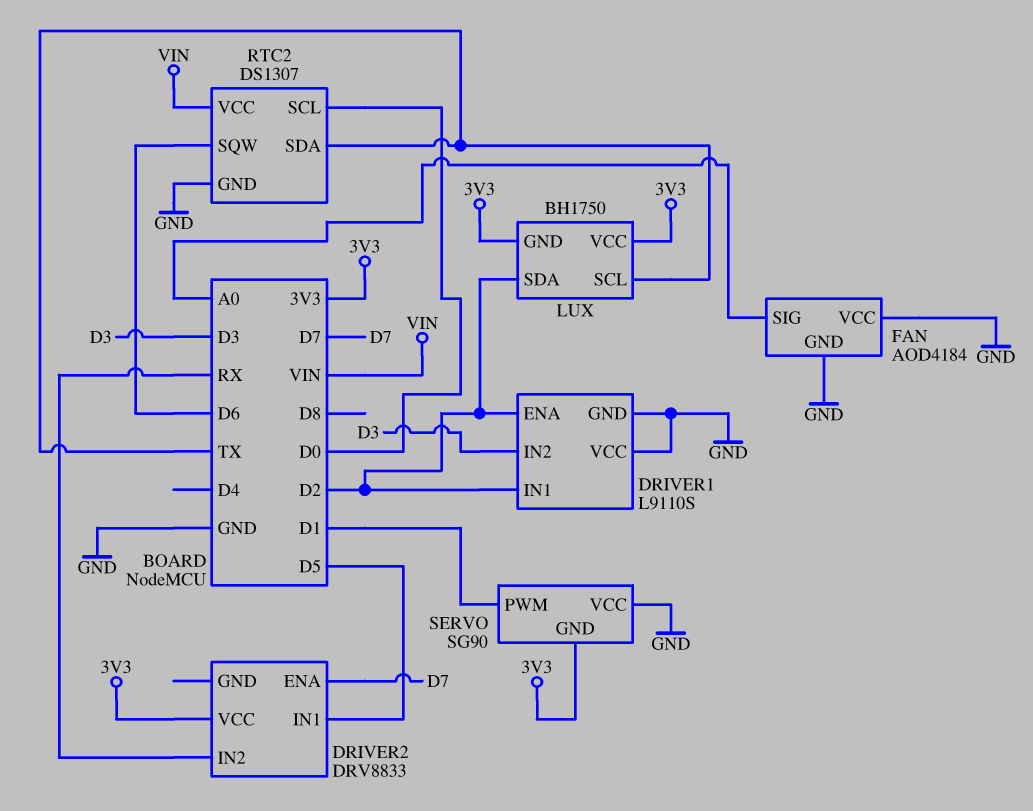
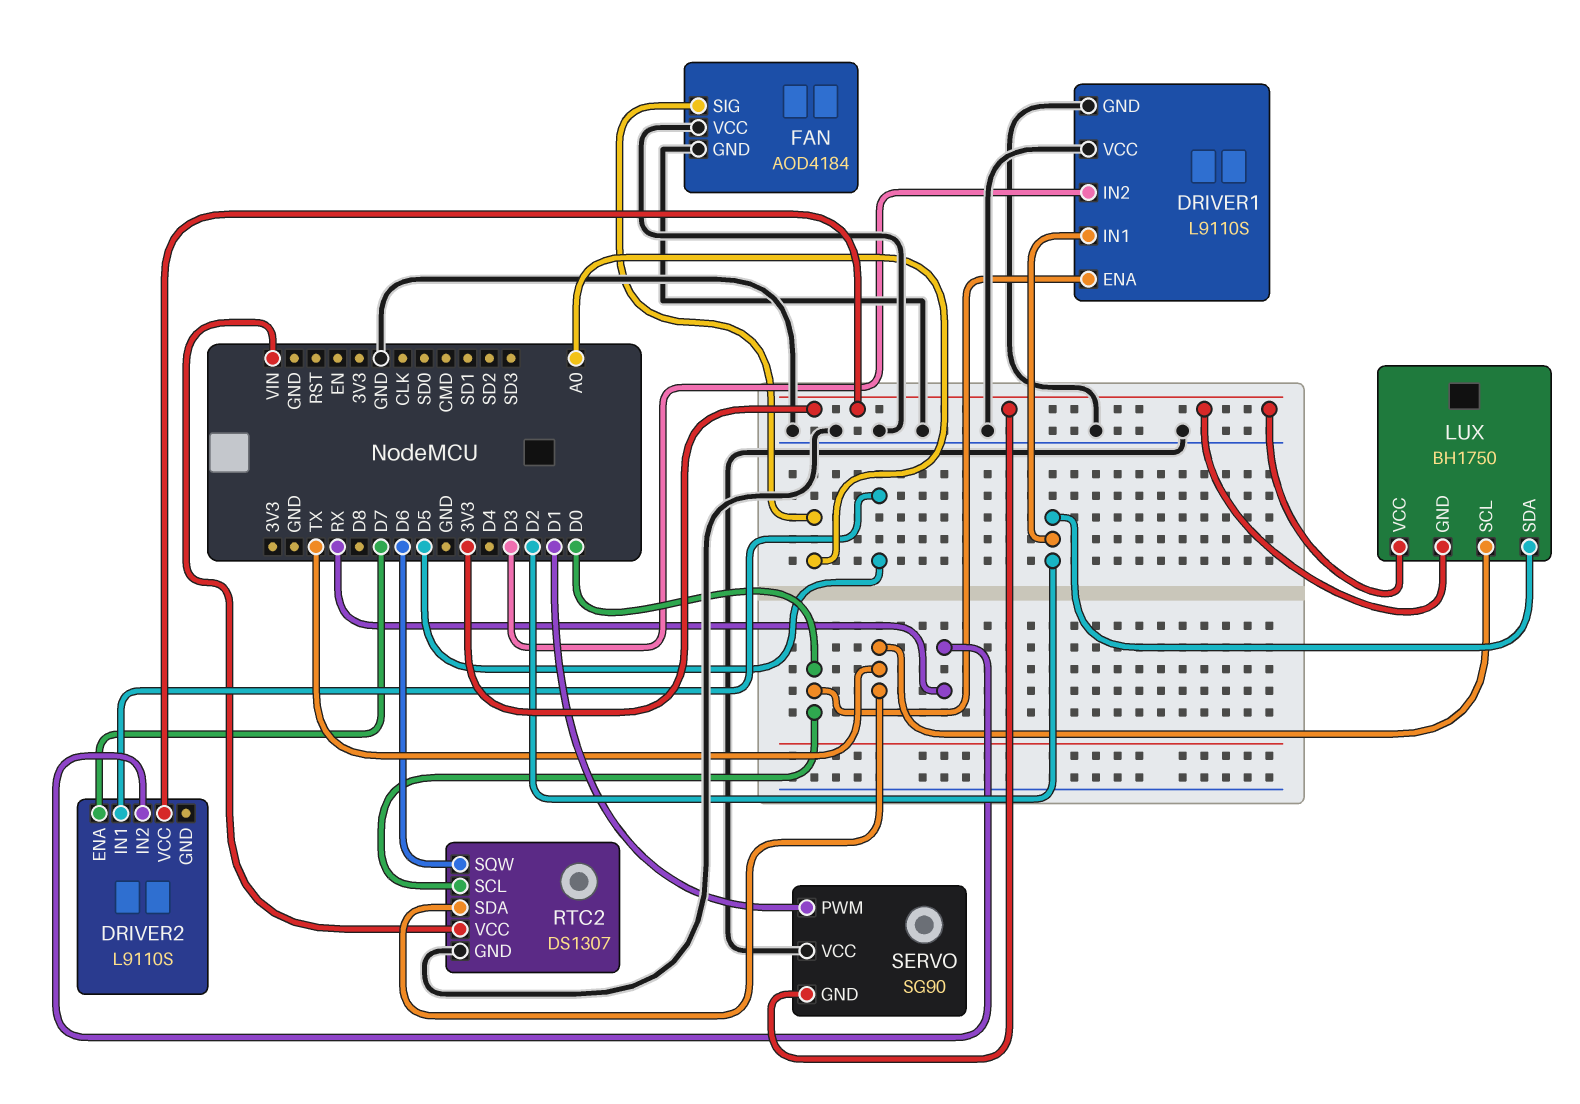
DRIVER1 pin ENA: D2 -> D0
DRIVER2: DRV8833 -> L9110S

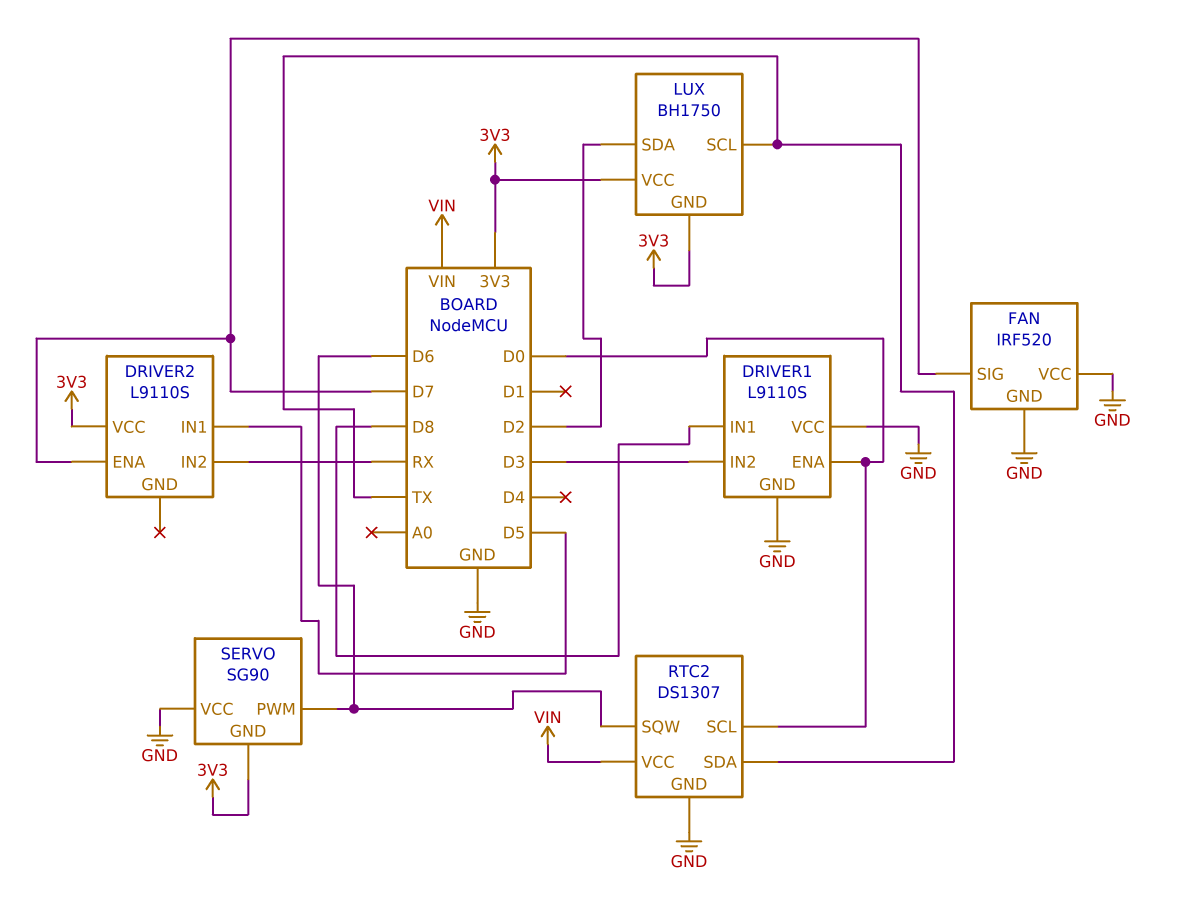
DRIVER1 pin IN1: D2 -> D8
FAN: AOD4184 -> IRF520
FAN pin SIG: A0 -> D7
SERVO pin PWM: D1 -> D6

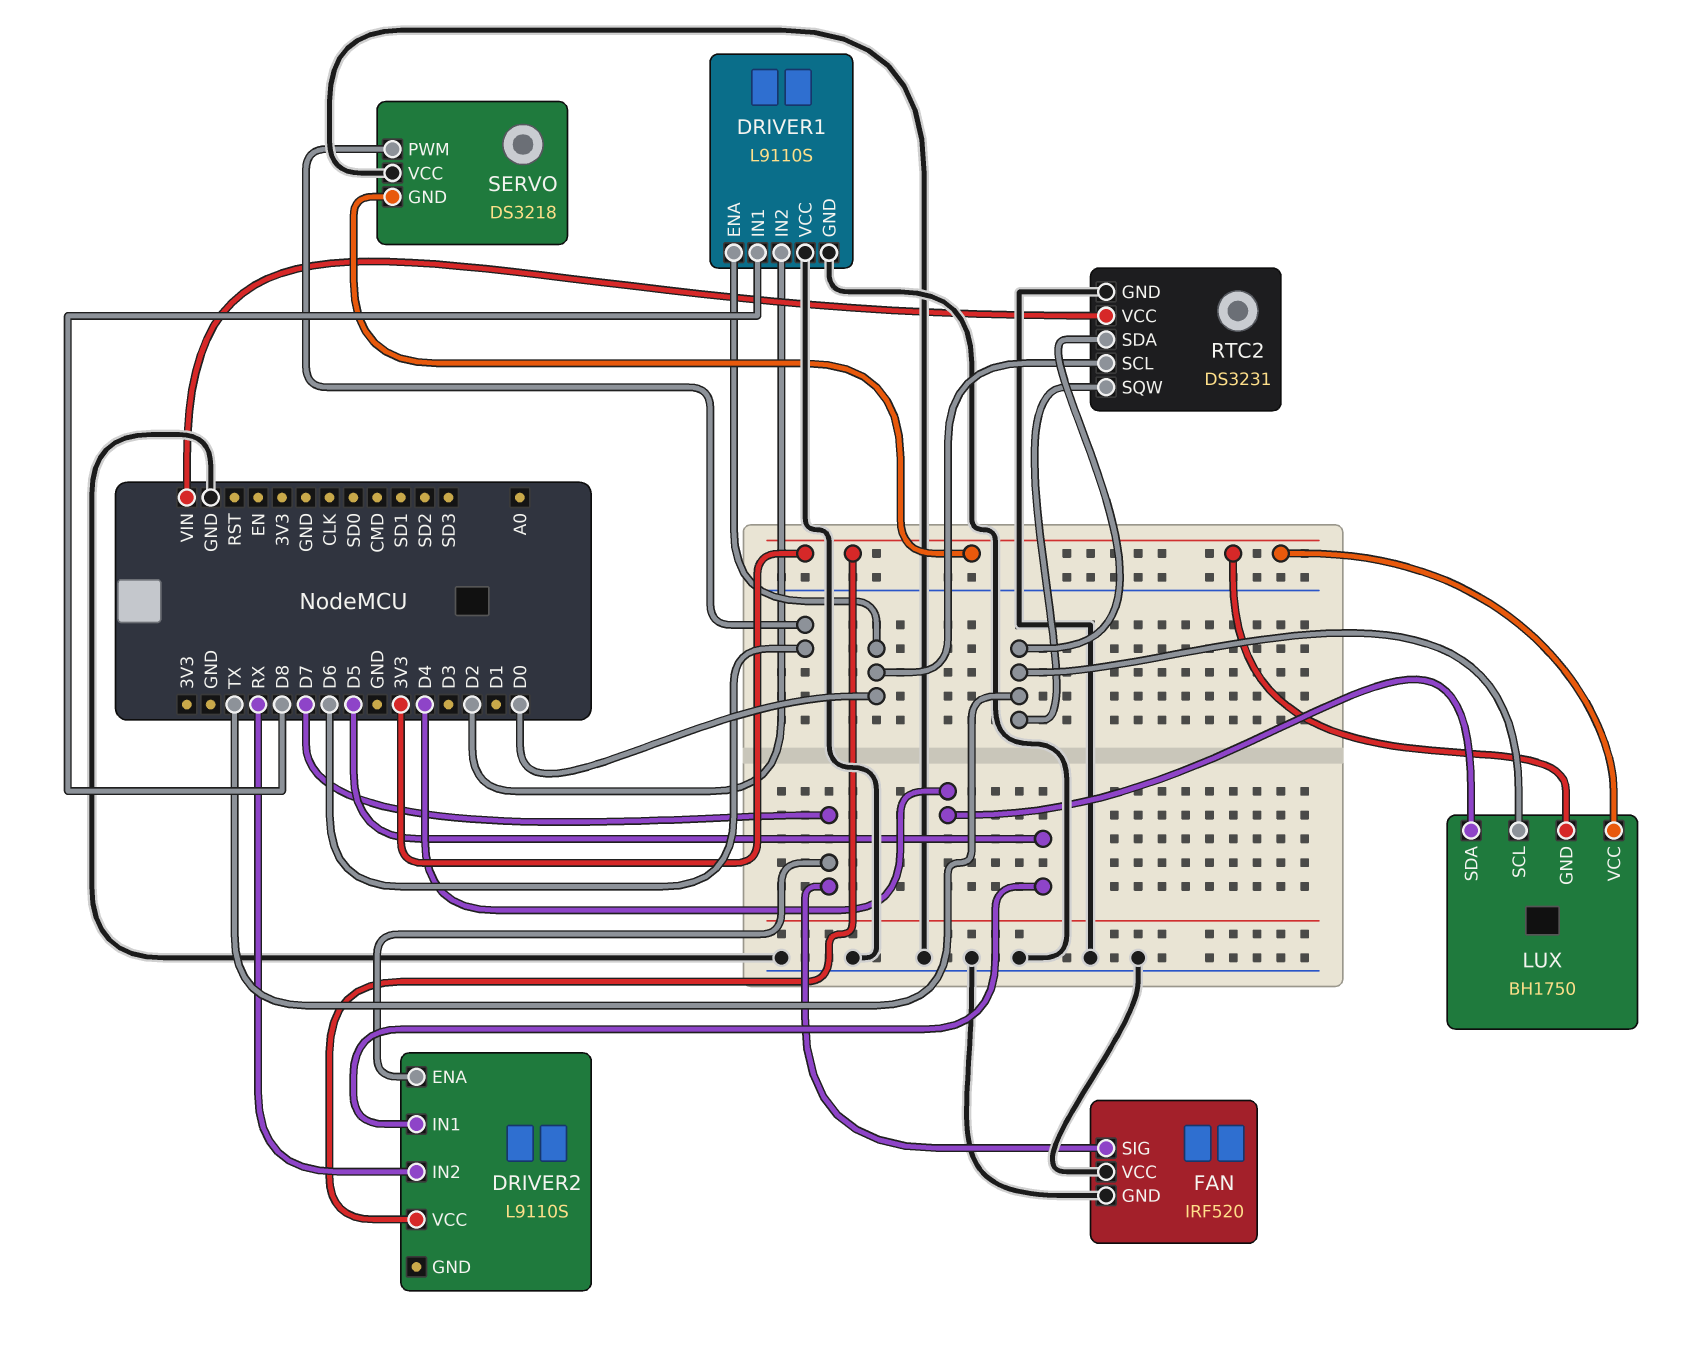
DRIVER1 pin IN2: D3 -> D2
LUX pin SDA: D2 -> D4
RTC2: DS1307 -> DS3231
RTC2 pin SQW: D6 -> TX
SERVO: SG90 -> DS3218

